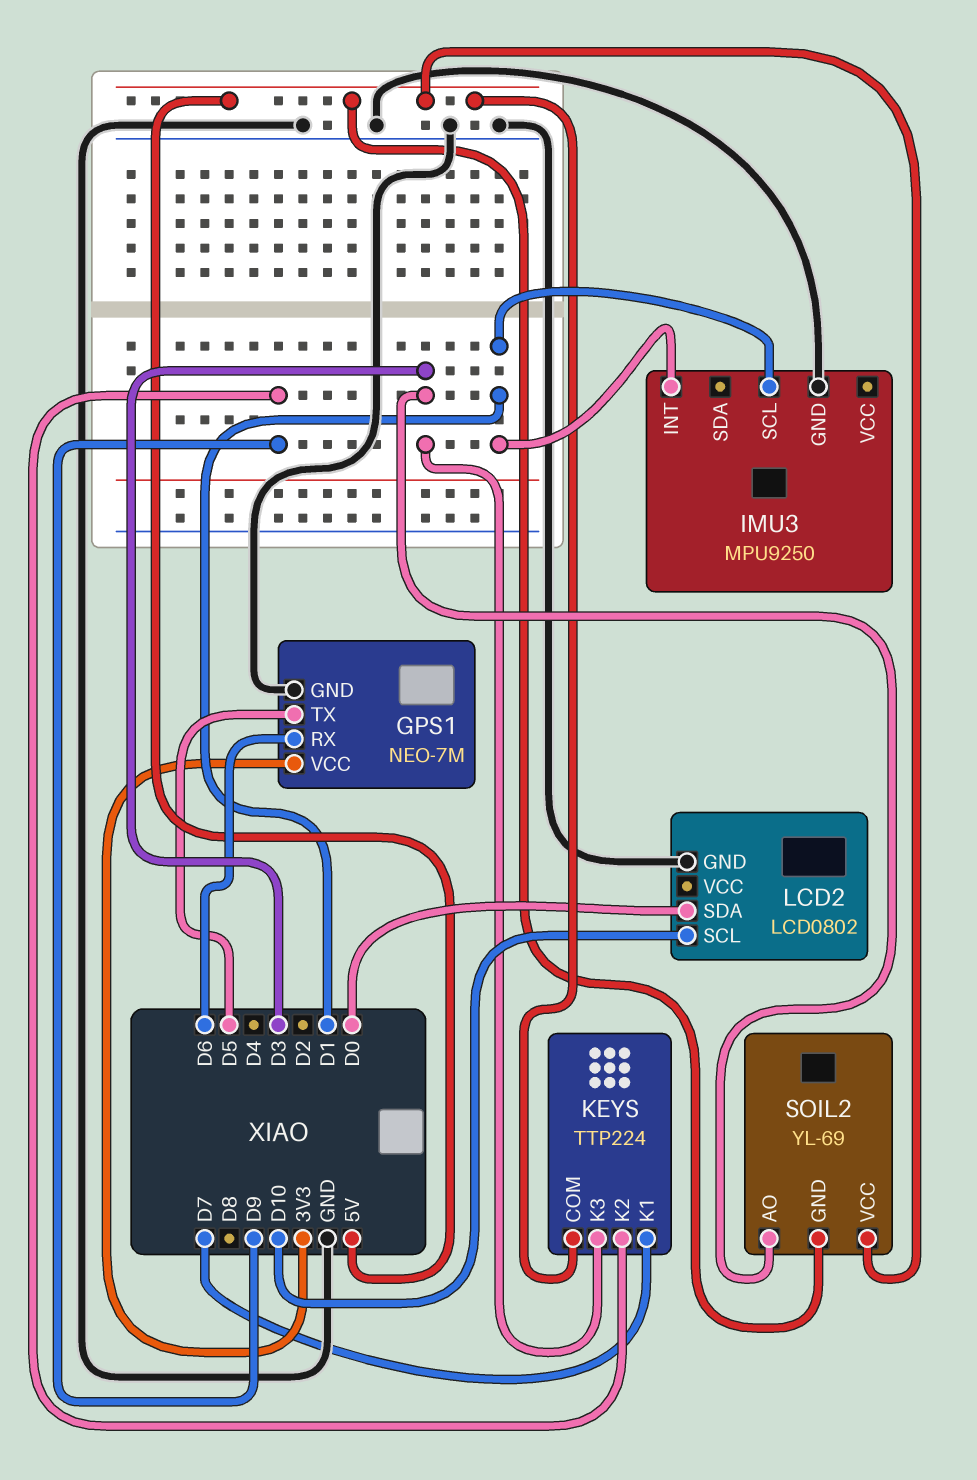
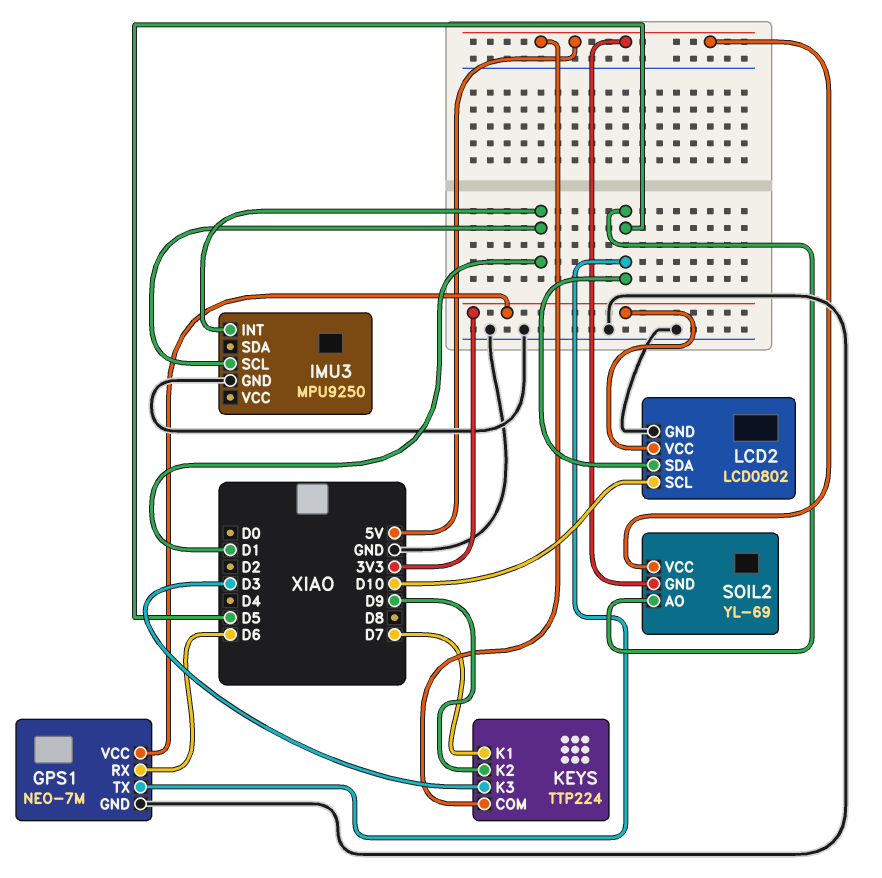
LCD2 pin SDA: D0 -> D5
LCD2 pin VCC: none -> 3V3
SOIL2 pin AO: D3 -> D5

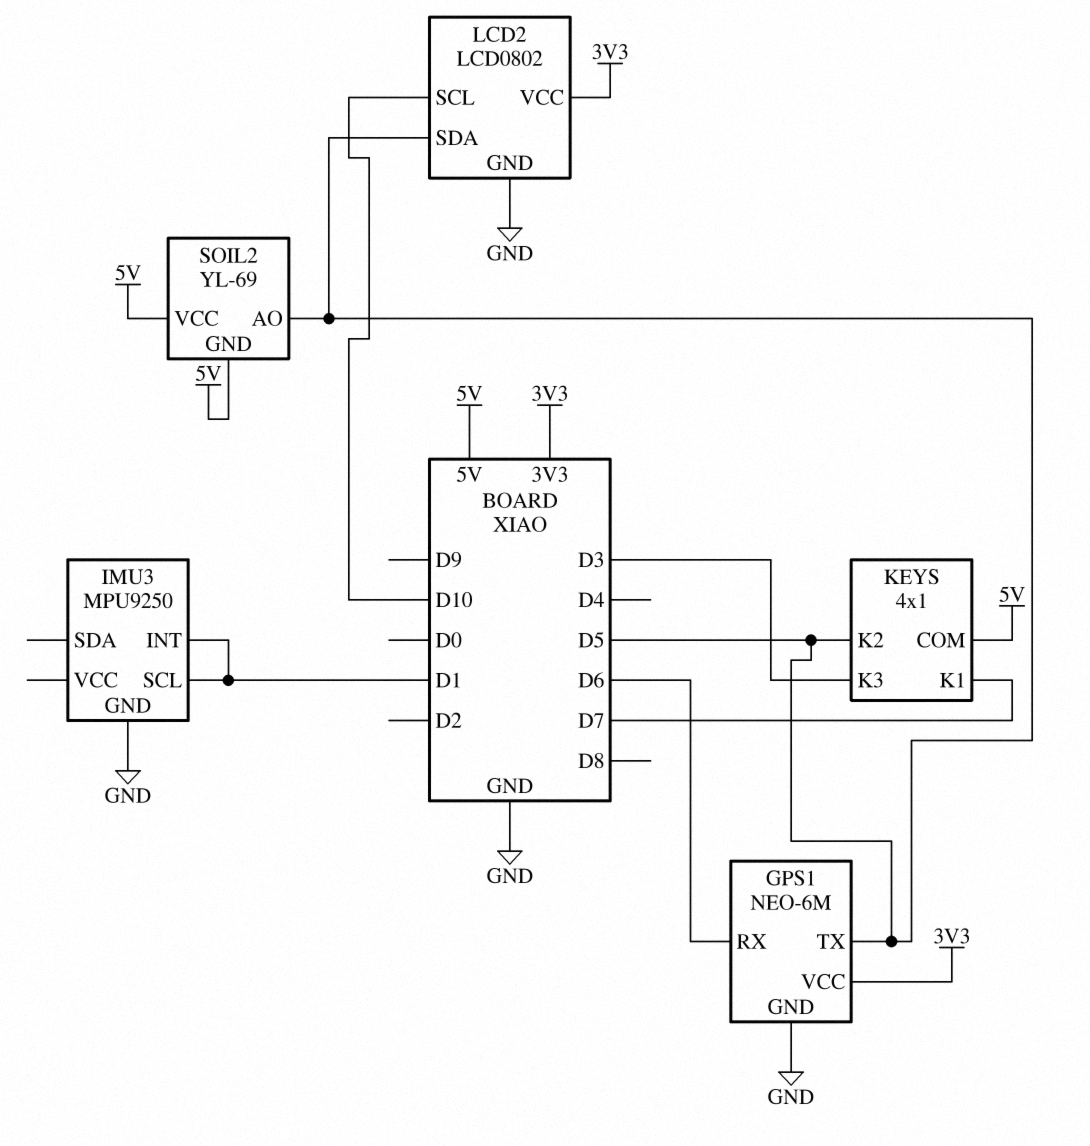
GPS1: NEO-7M -> NEO-6M
KEYS: TTP224 -> 4x1
KEYS pin K2: D9 -> D5

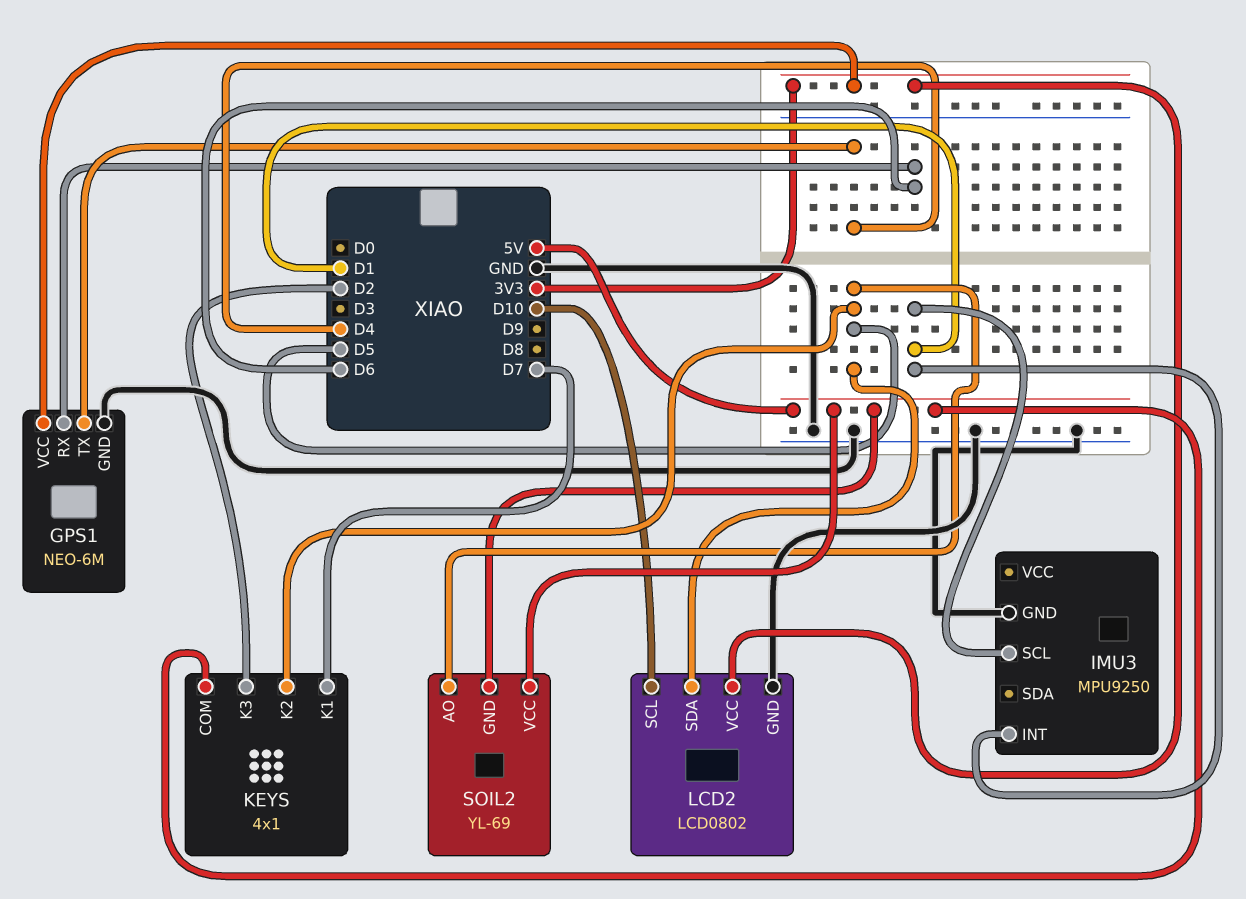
GPS1 pin TX: D5 -> D4
KEYS pin K3: D3 -> D2

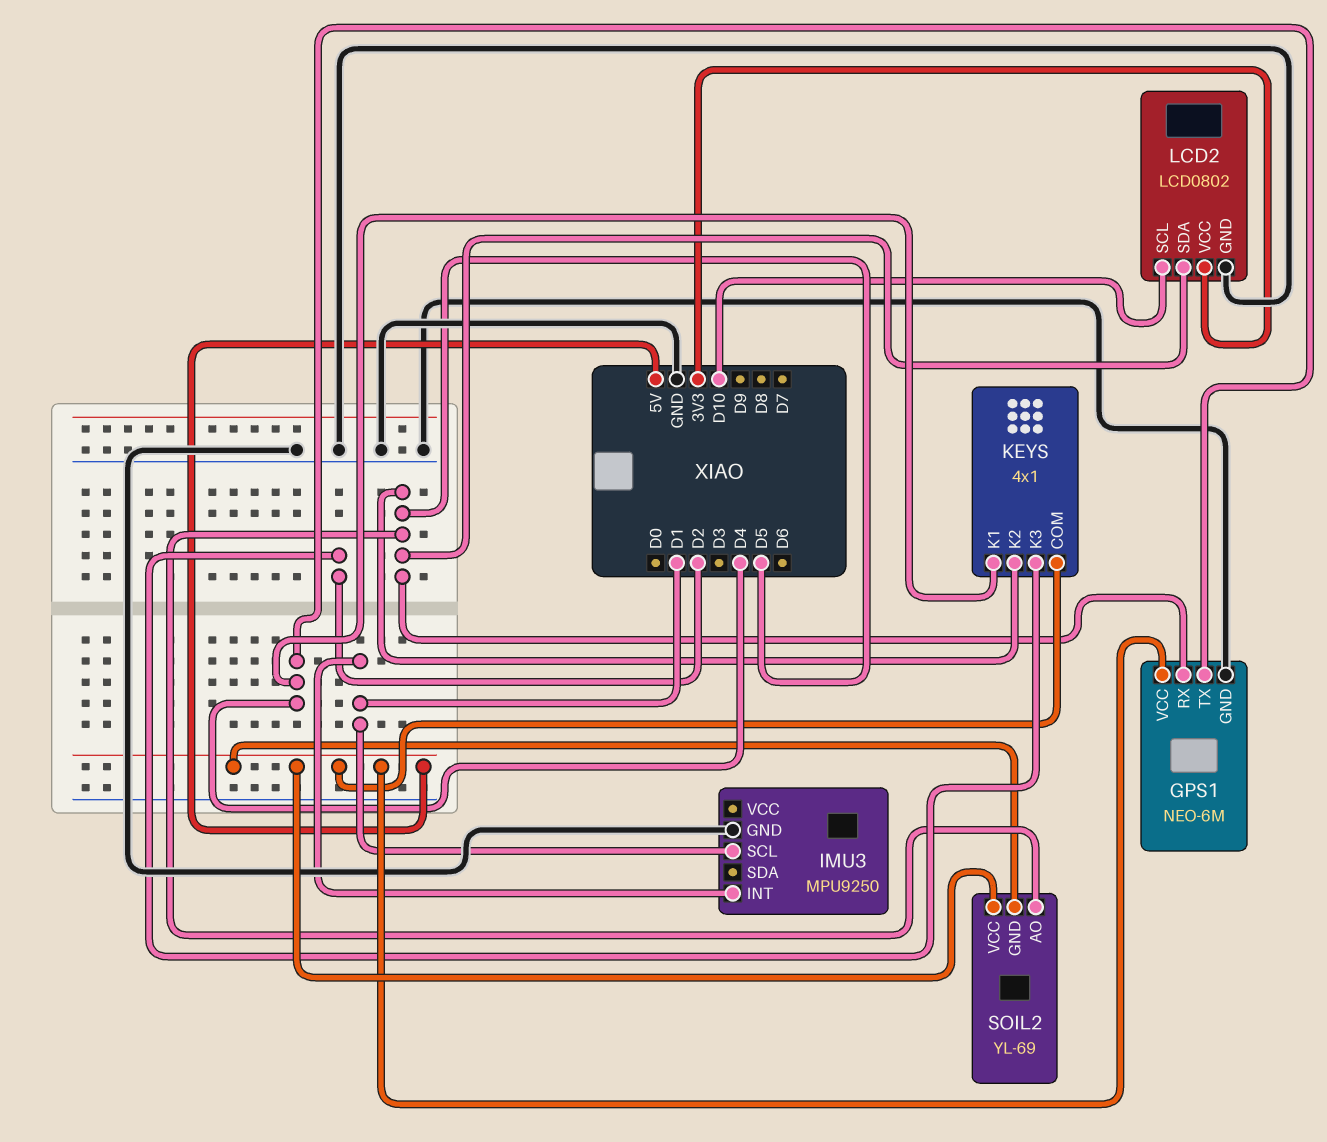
GPS1 pin RX: D6 -> D5
GPS1 pin VCC: 3V3 -> 5V
KEYS pin K1: D7 -> D4

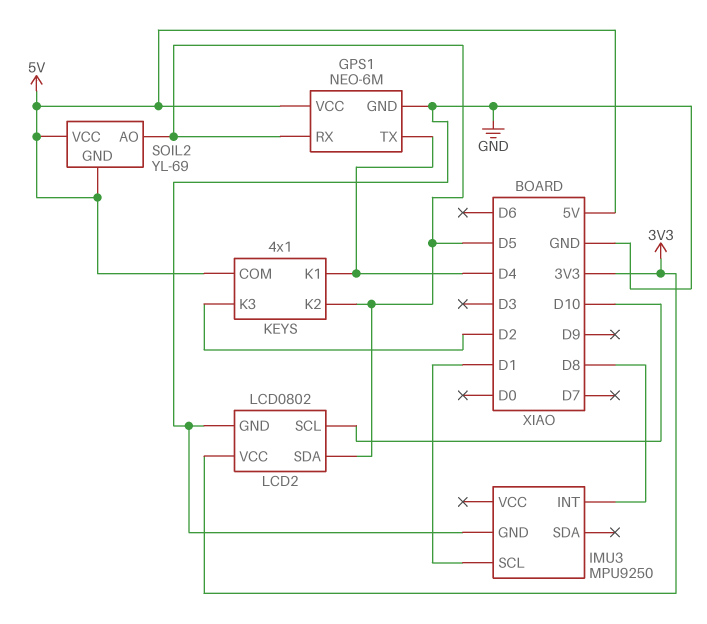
IMU3 pin INT: D1 -> D8

